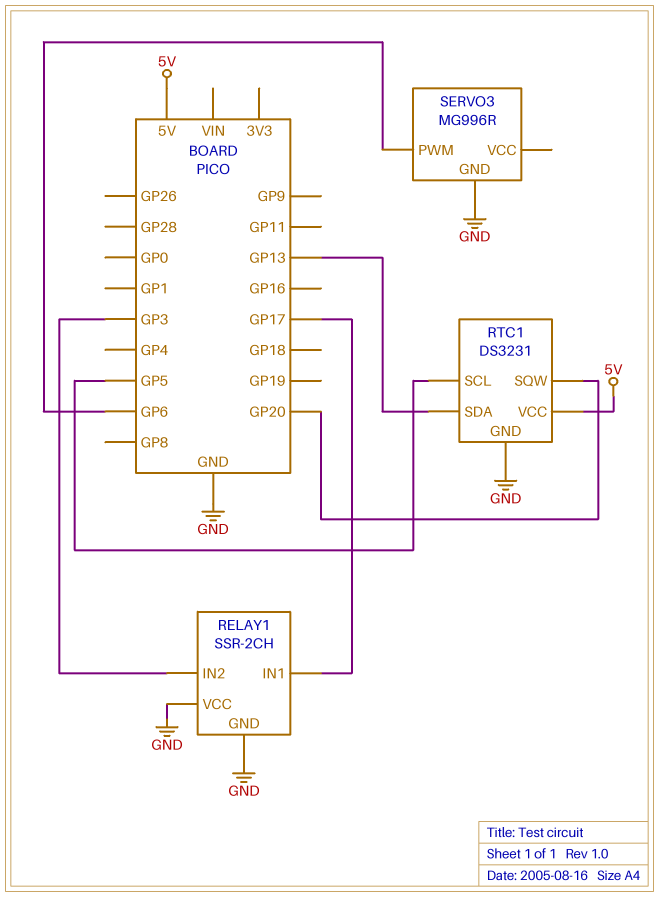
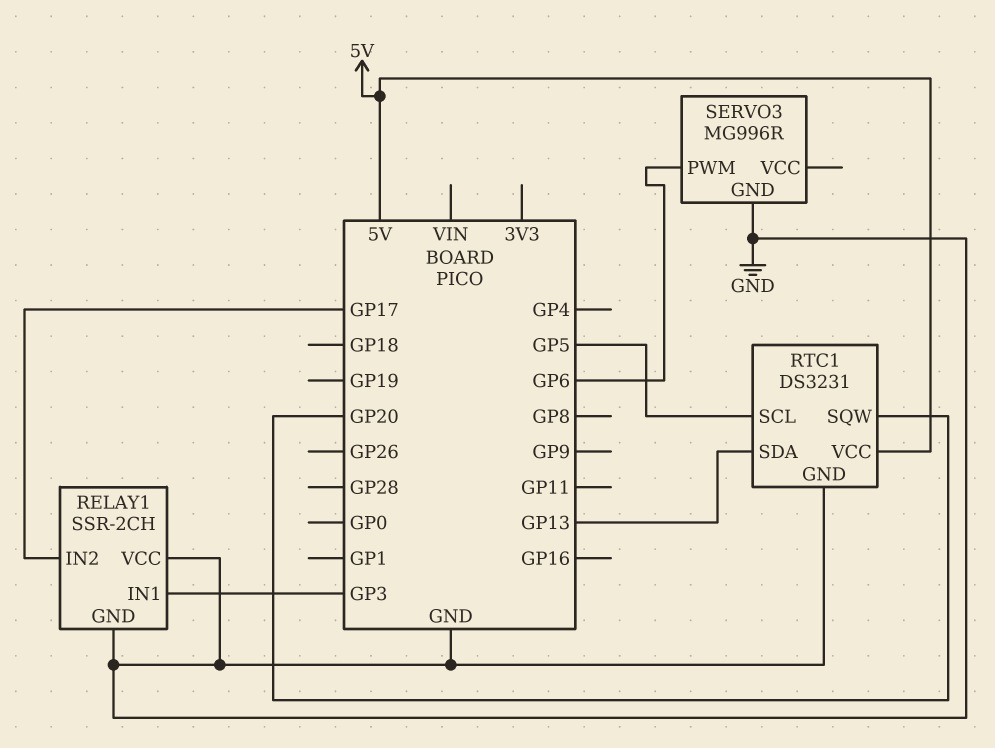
RELAY1 pin IN1: GP17 -> GP3
RELAY1 pin IN2: GP3 -> GP17

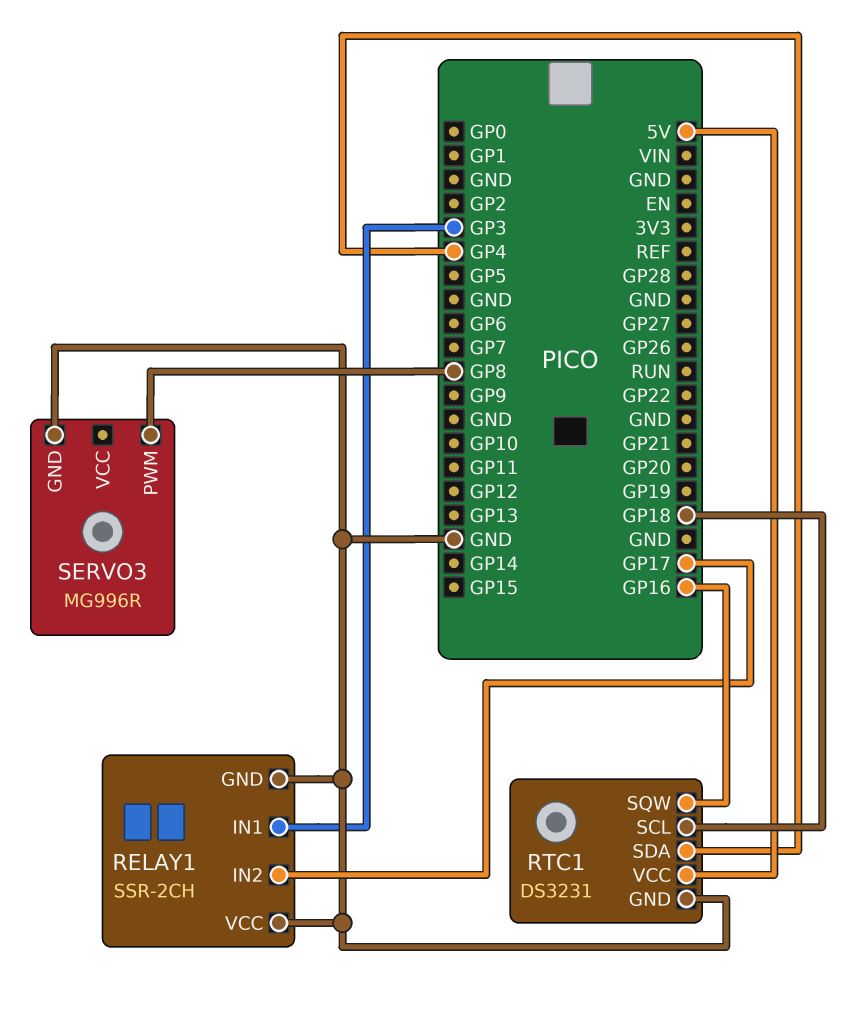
RTC1 pin SCL: GP5 -> GP18
RTC1 pin SDA: GP13 -> GP4
RTC1 pin SQW: GP20 -> GP16
SERVO3 pin PWM: GP6 -> GP8

